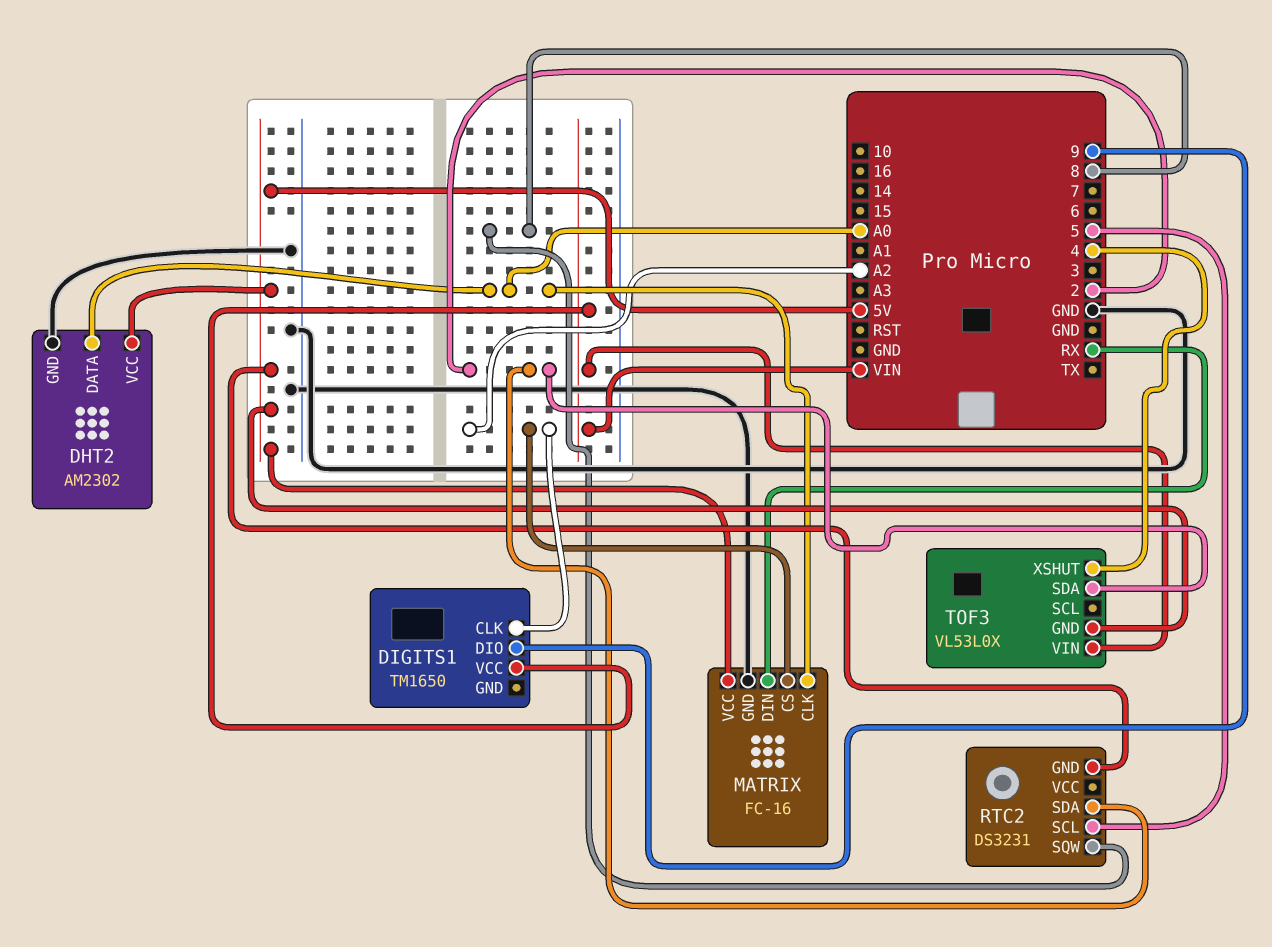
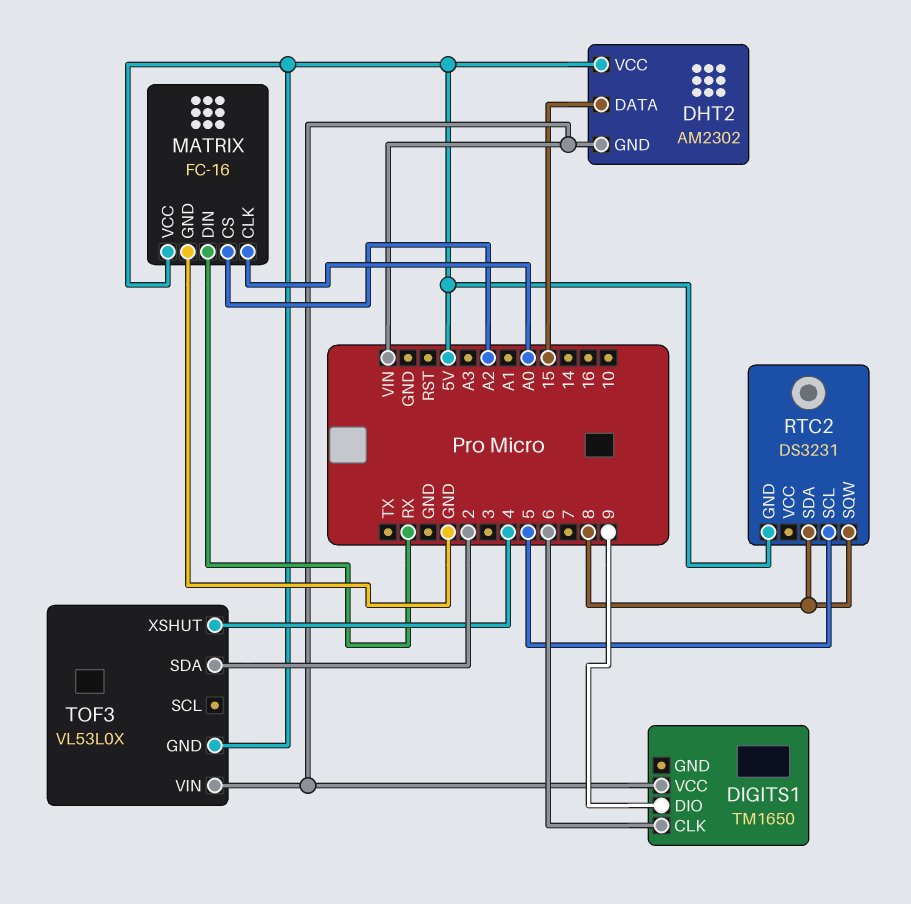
DHT2 pin DATA: A0 -> 15
DHT2 pin GND: GND -> VIN
DIGITS1 pin CLK: A2 -> 6
RTC2 pin SDA: 2 -> 8

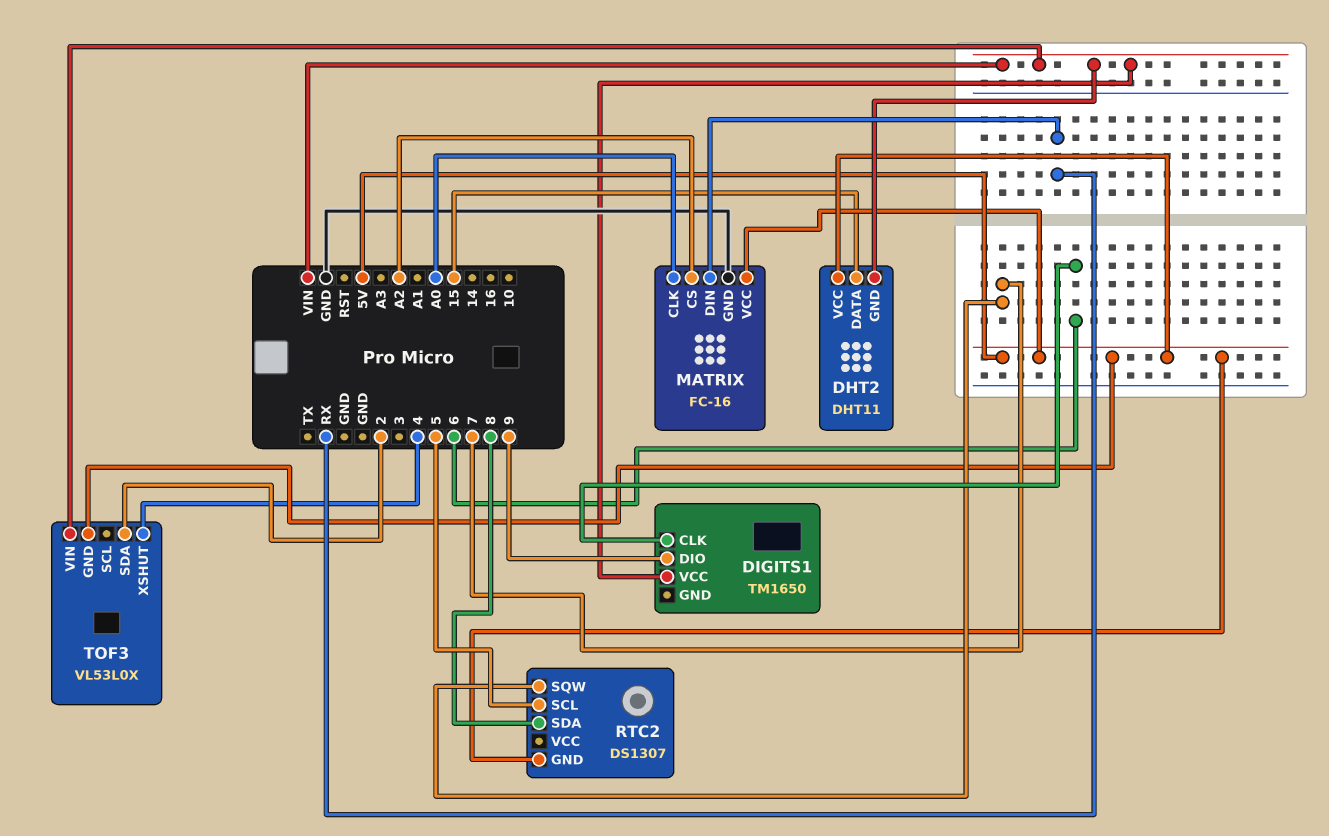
DHT2: AM2302 -> DHT11
RTC2: DS3231 -> DS1307
RTC2 pin SQW: 8 -> 7

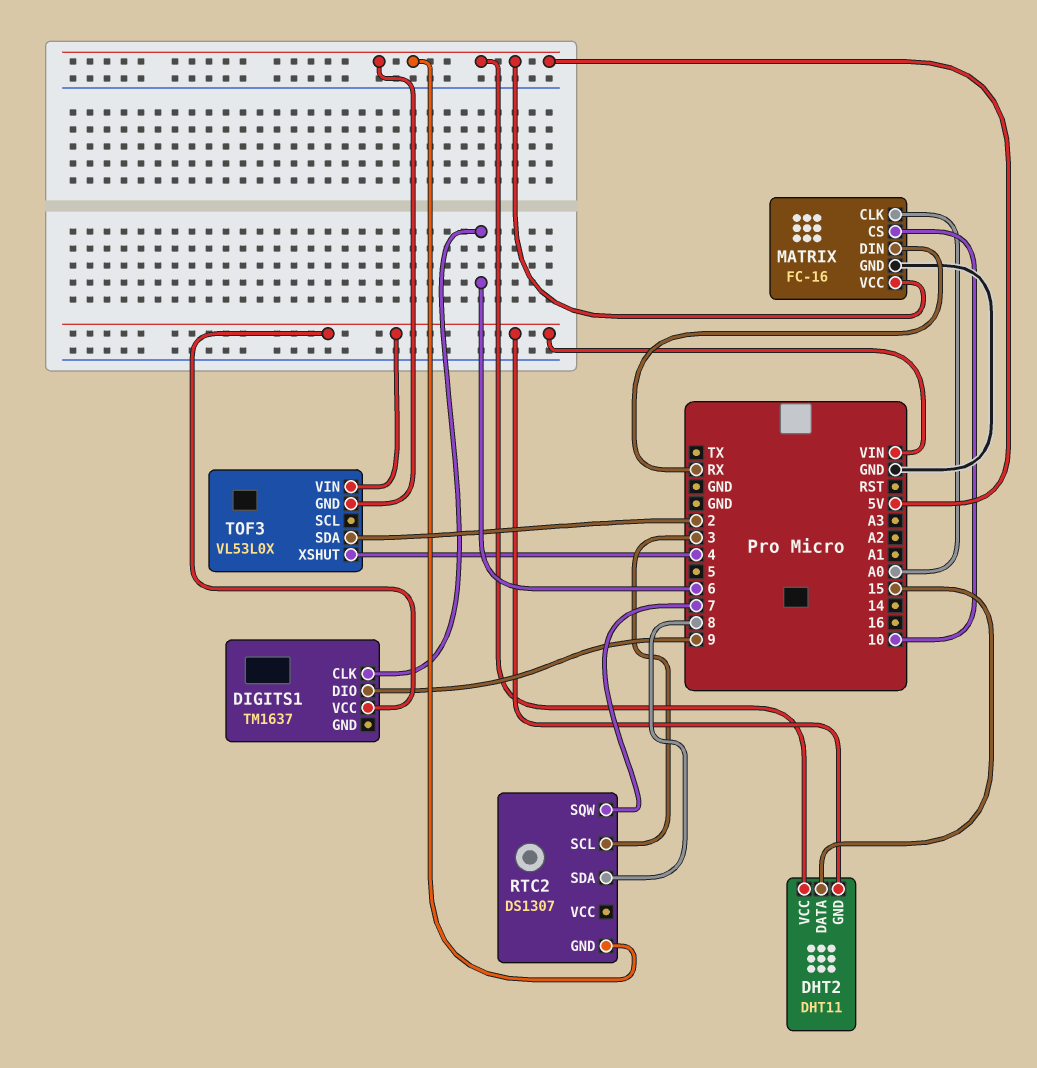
DIGITS1: TM1650 -> TM1637
MATRIX pin CS: A2 -> 10
RTC2 pin SCL: 5 -> 3

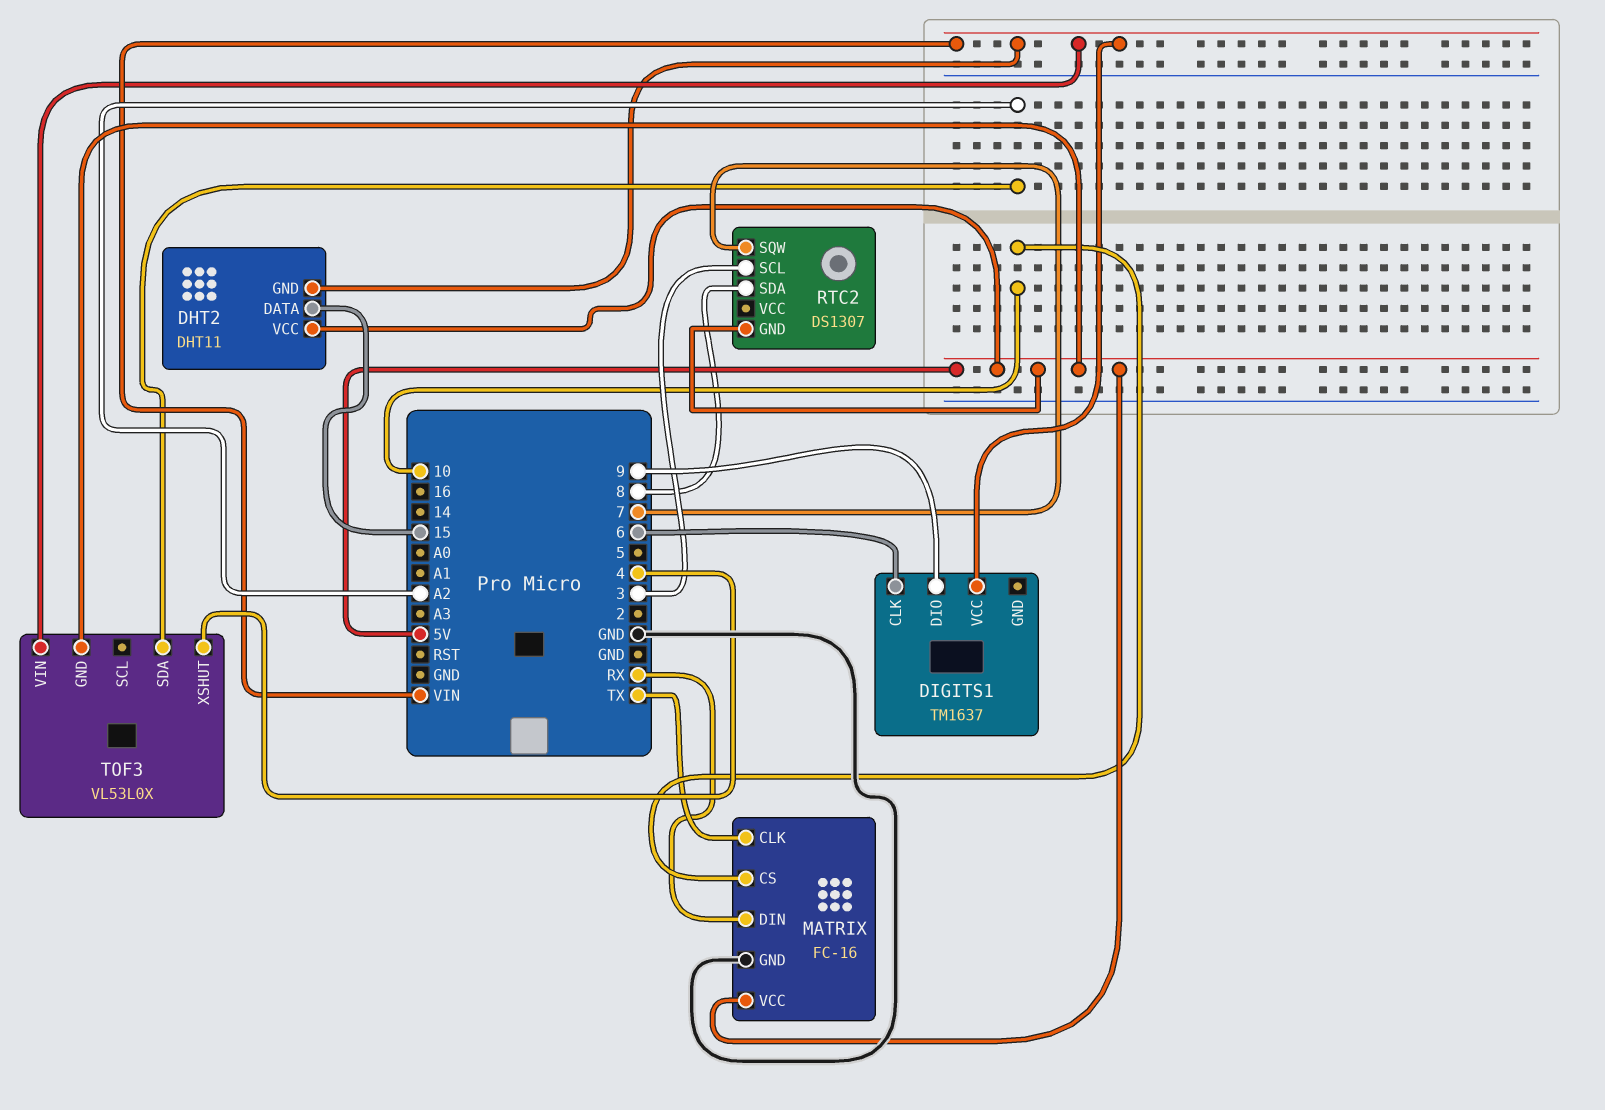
MATRIX pin CLK: A0 -> TX
TOF3 pin SDA: 2 -> A2

